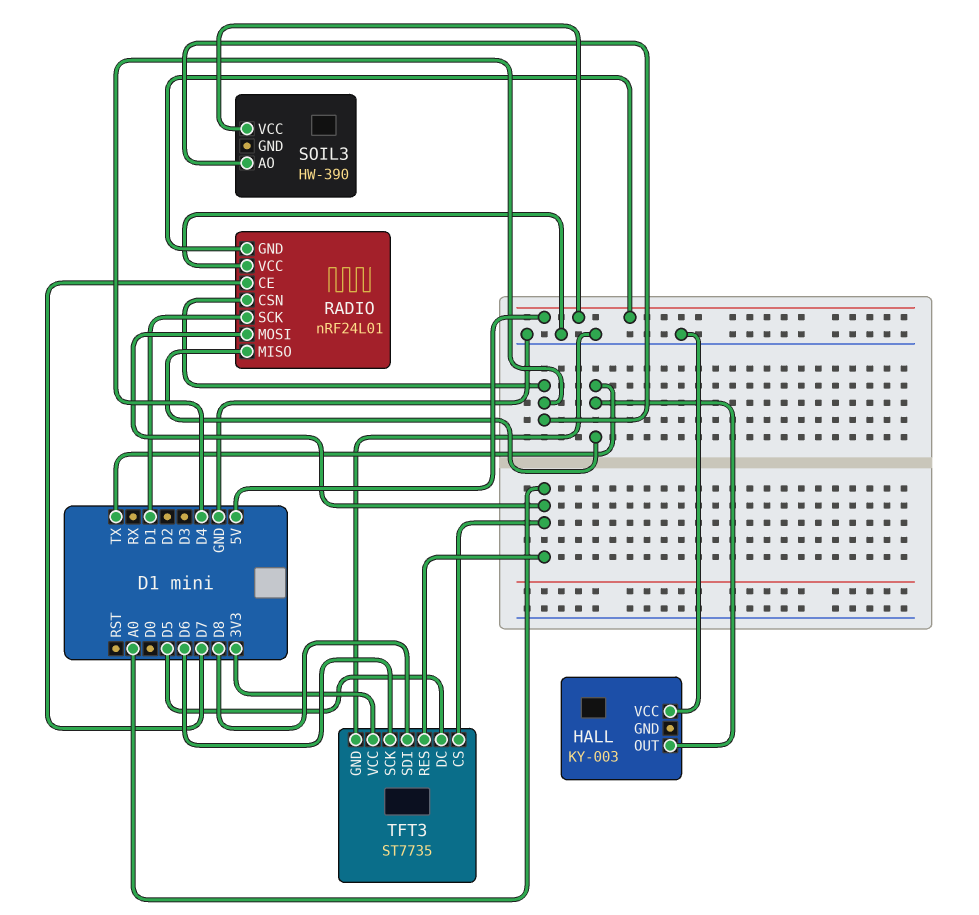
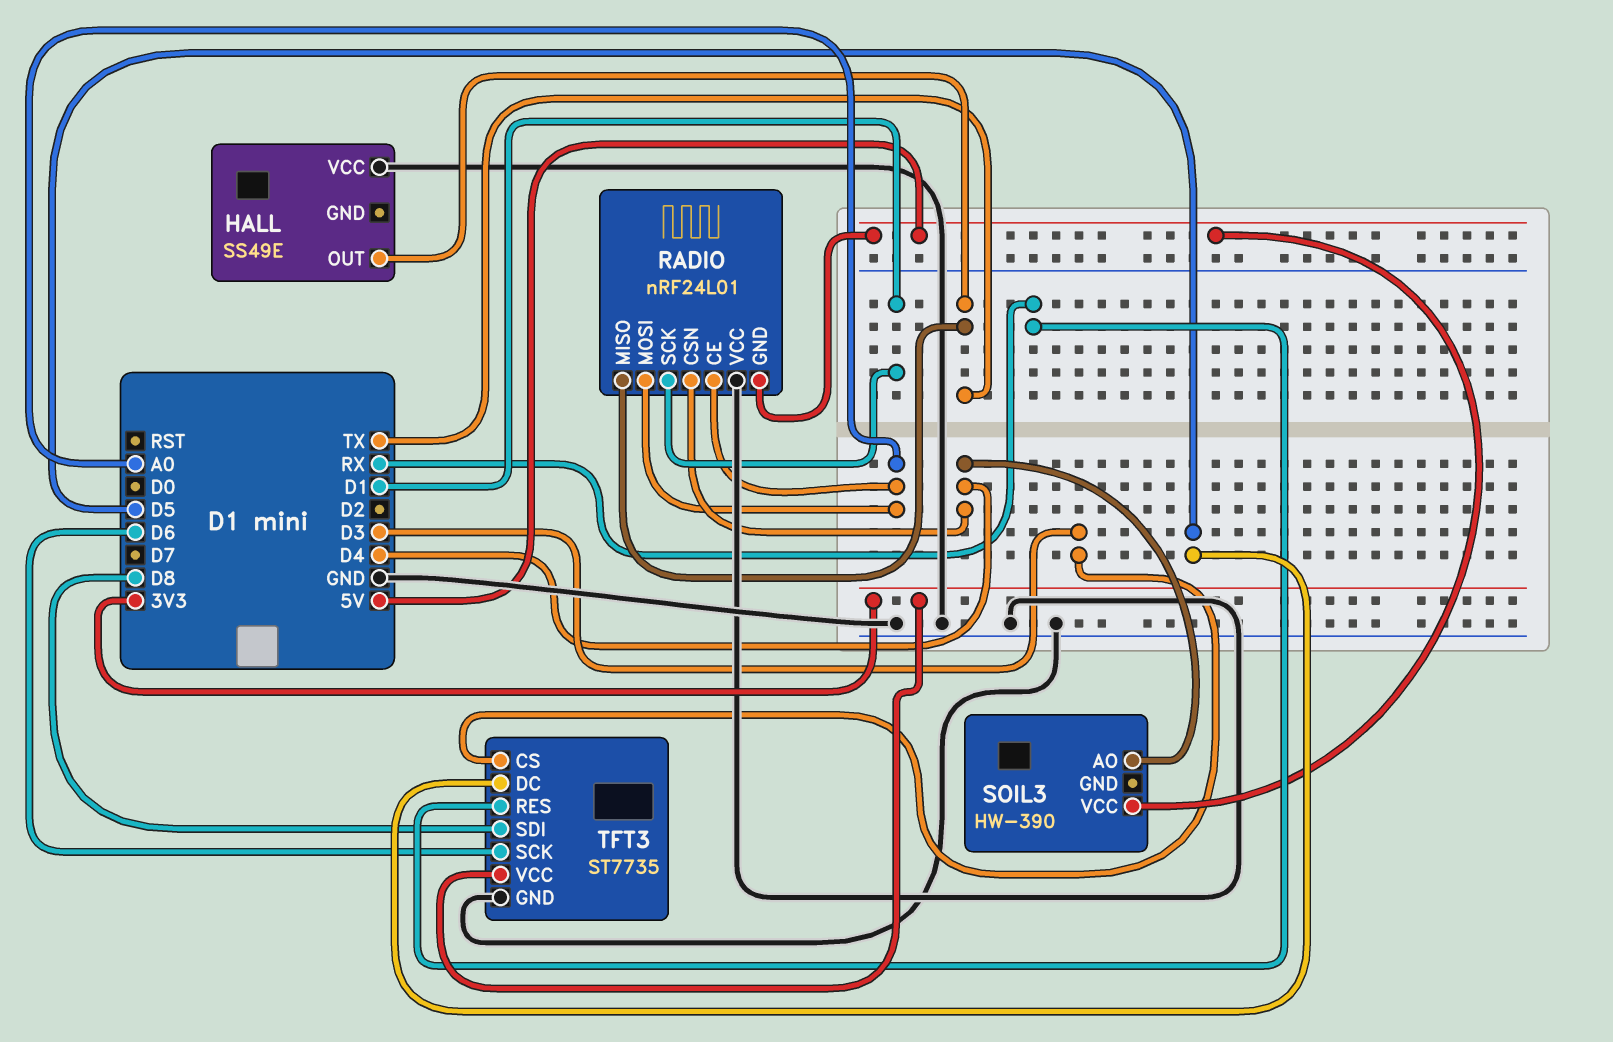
HALL: KY-003 -> SS49E
RADIO pin CE: D7 -> A0
TFT3 pin CS: A0 -> D3
TFT3 pin RES: A0 -> RX

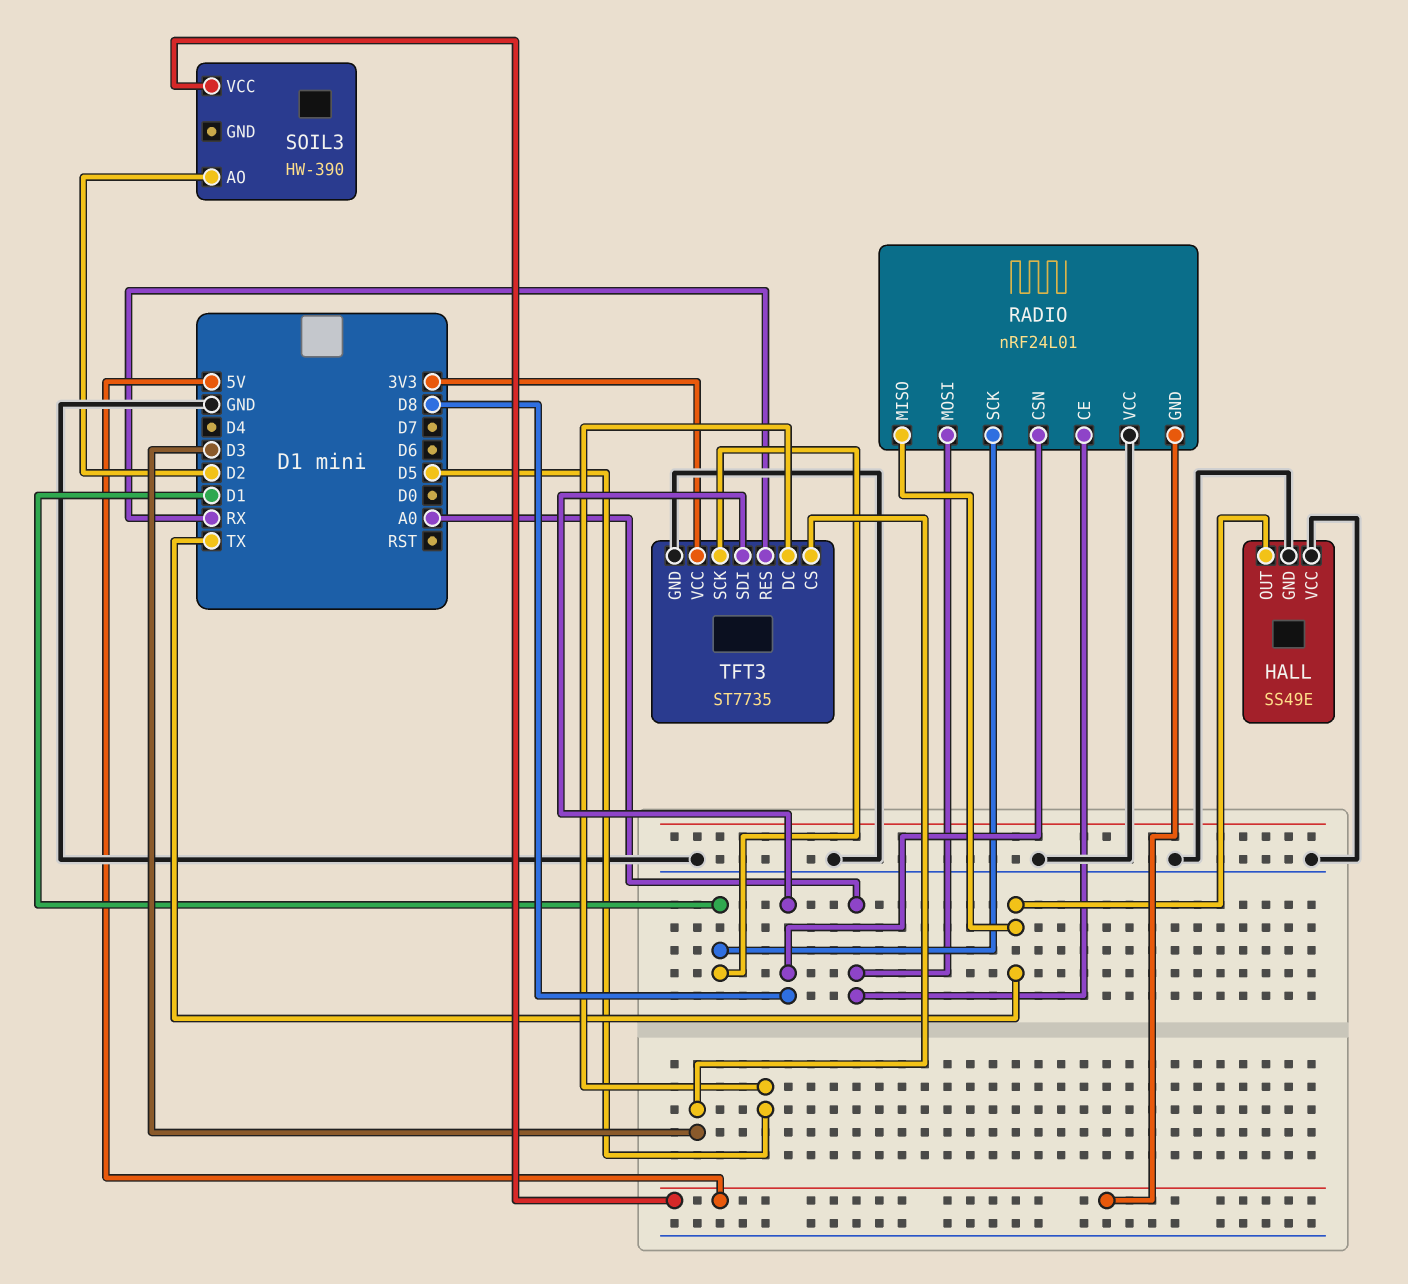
HALL pin GND: none -> GND
RADIO pin CSN: D4 -> D8
SOIL3 pin AO: D4 -> D2
TFT3 pin SCK: D6 -> D1

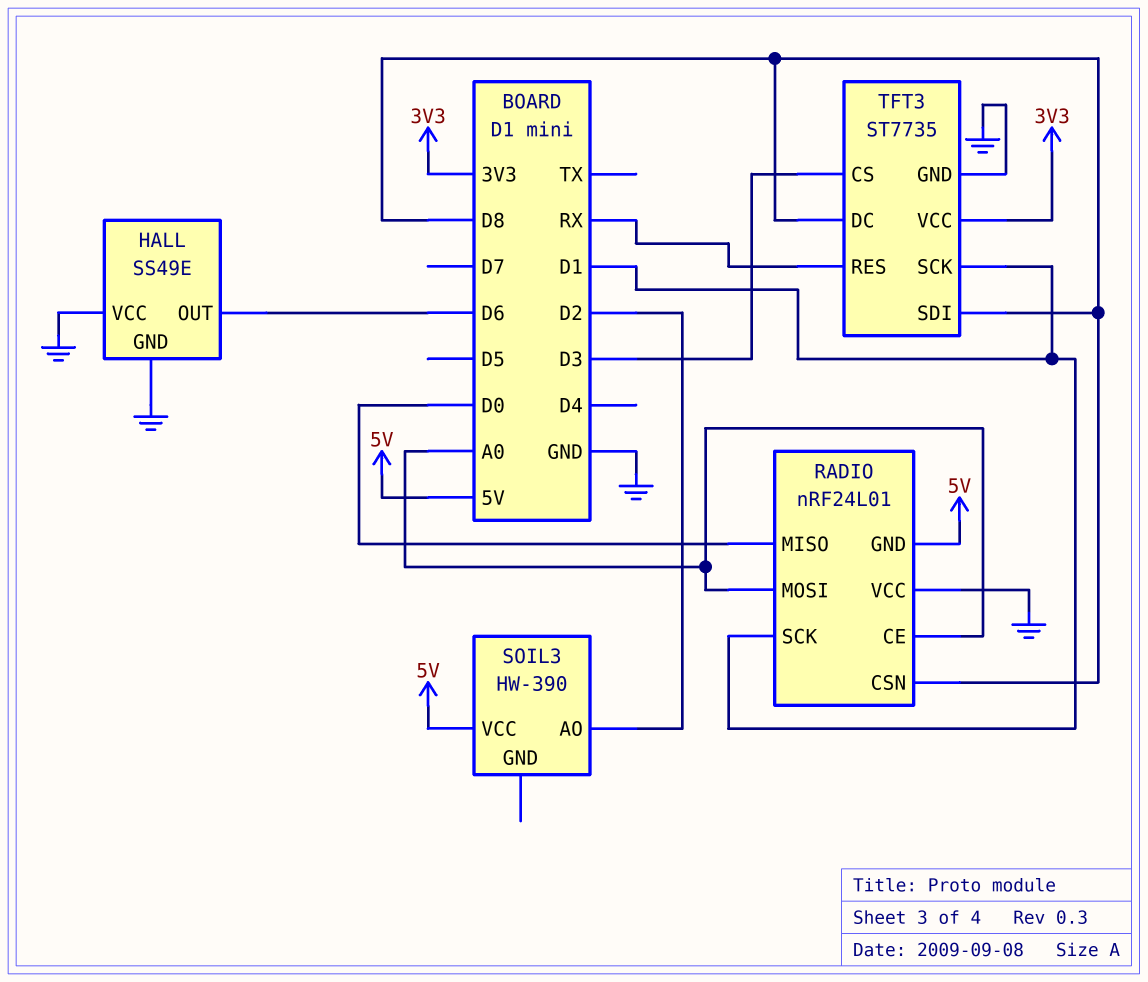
HALL pin OUT: TX -> D6
RADIO pin MISO: TX -> D0
TFT3 pin DC: D5 -> D8

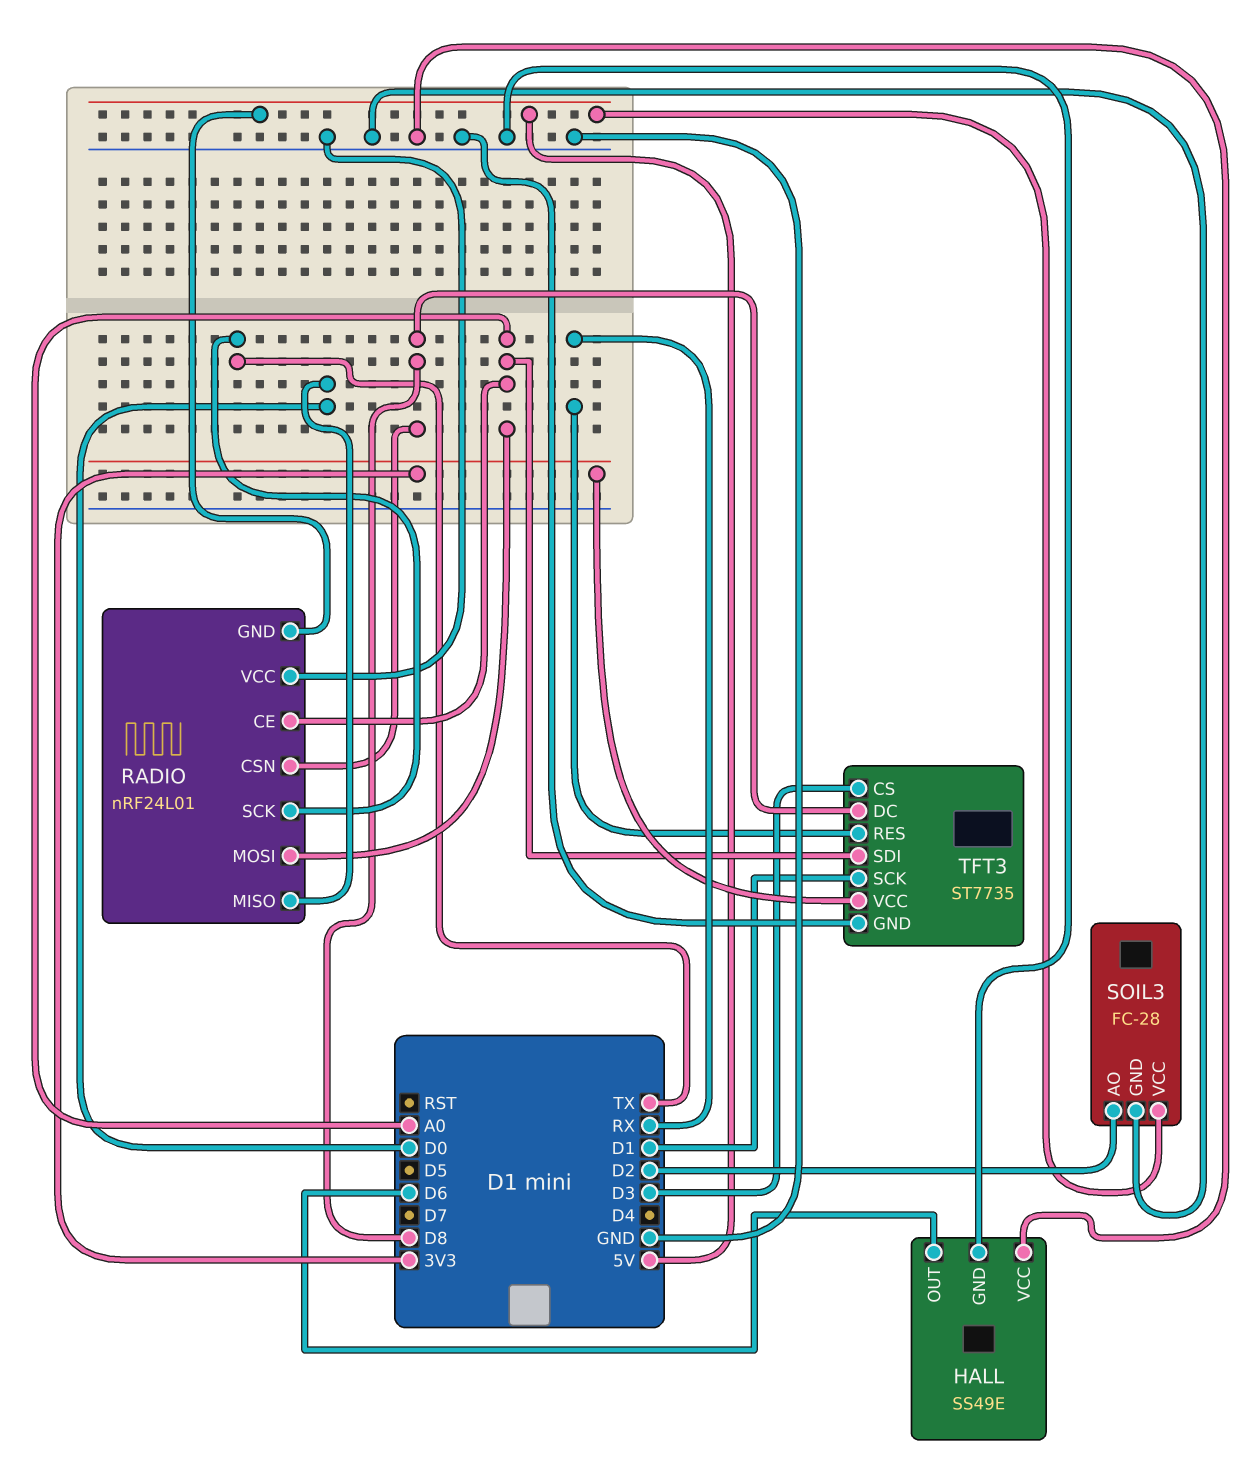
RADIO pin SCK: D1 -> TX
SOIL3: HW-390 -> FC-28
SOIL3 pin GND: none -> GND
TFT3 pin SDI: D8 -> A0

